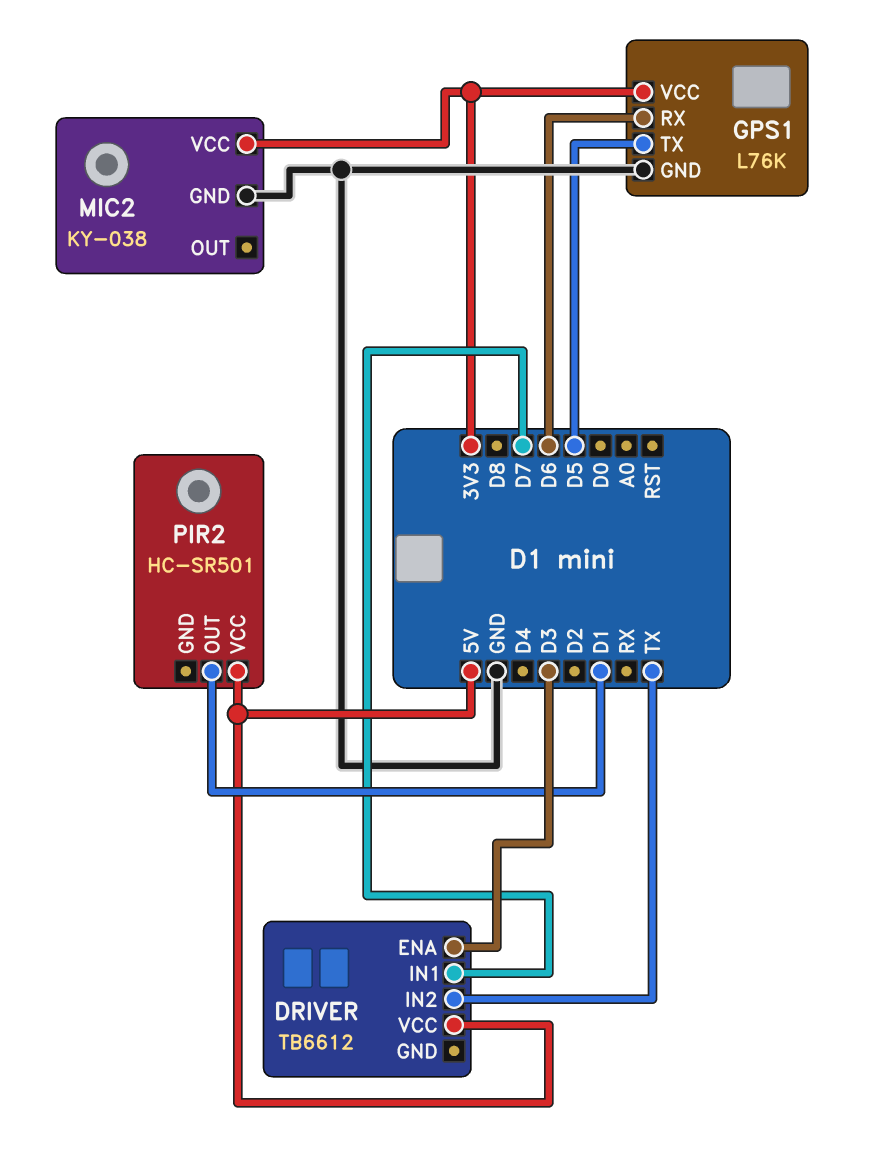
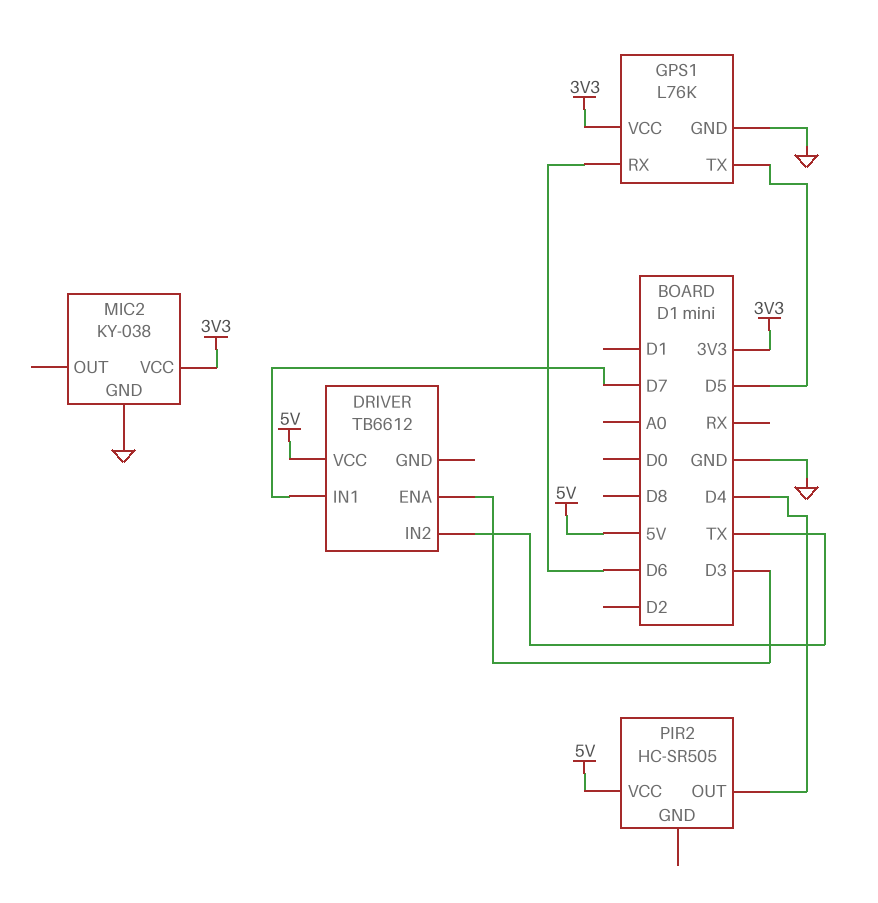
PIR2: HC-SR501 -> HC-SR505
PIR2 pin OUT: D1 -> D4

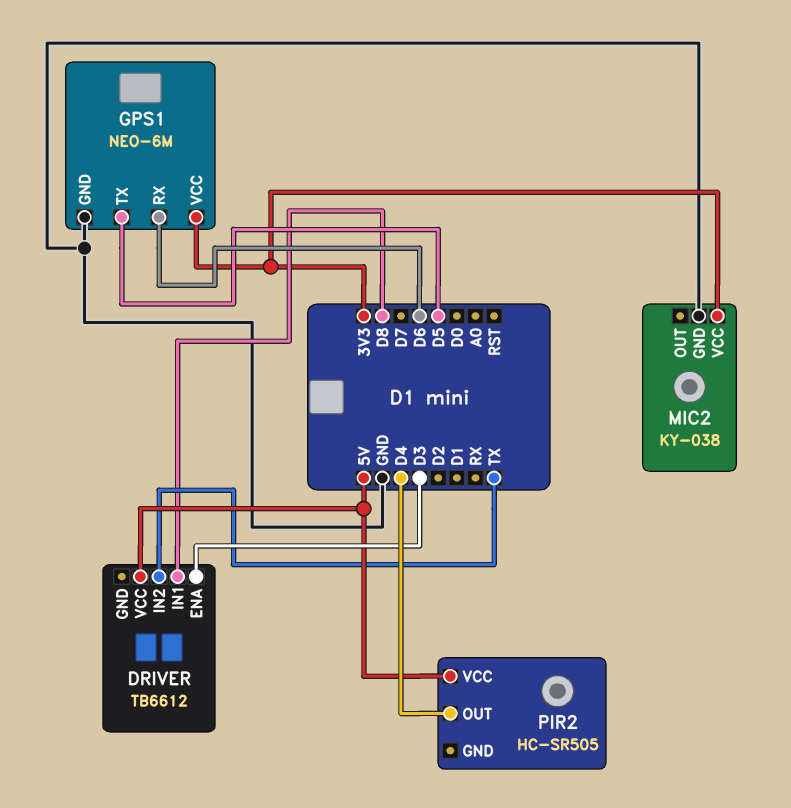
DRIVER pin IN1: D7 -> D8
GPS1: L76K -> NEO-6M

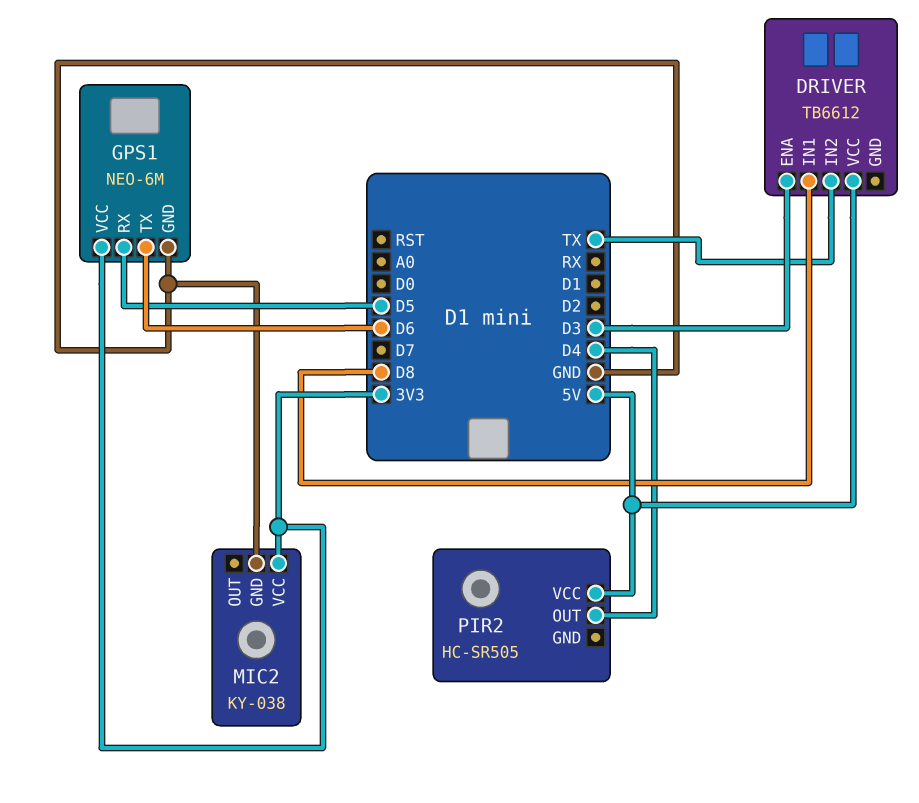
GPS1 pin RX: D6 -> D5
GPS1 pin TX: D5 -> D6

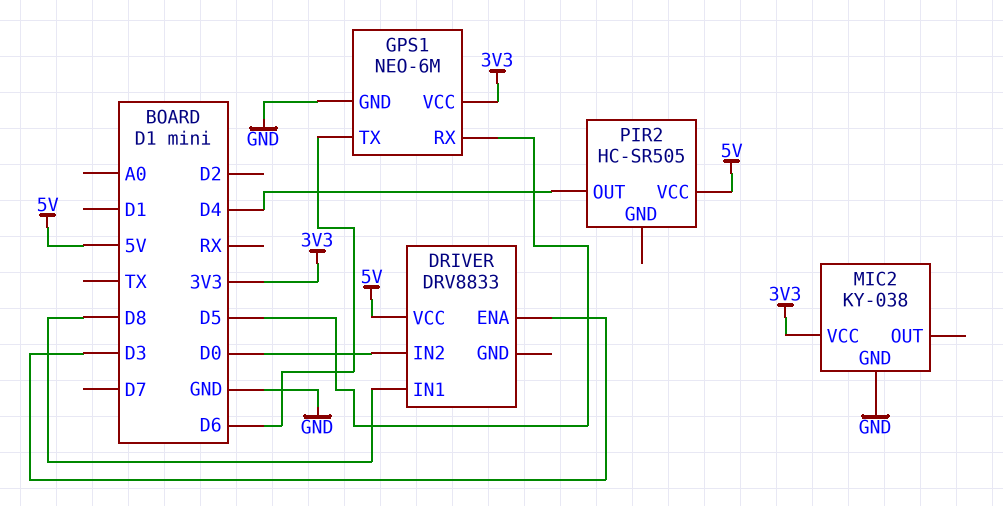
DRIVER: TB6612 -> DRV8833
DRIVER pin IN2: TX -> D0

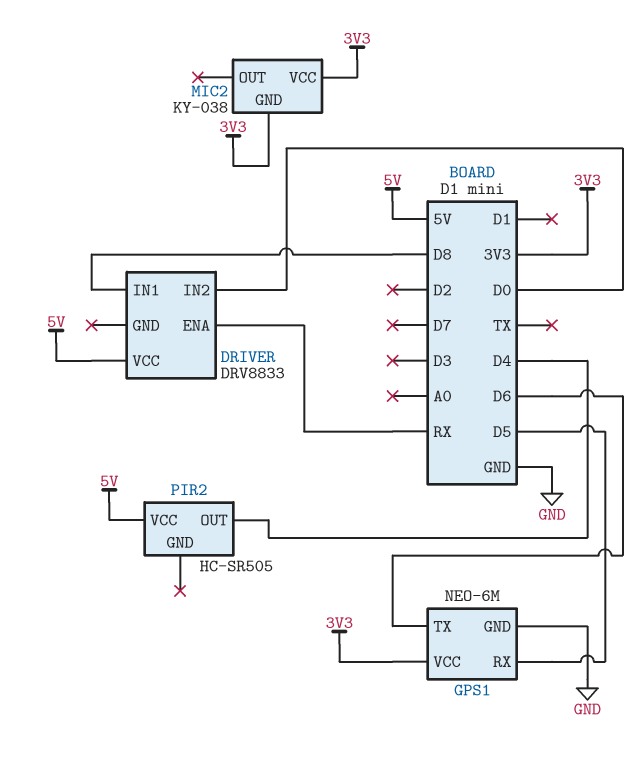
DRIVER pin ENA: D3 -> RX
MIC2 pin GND: GND -> 3V3

